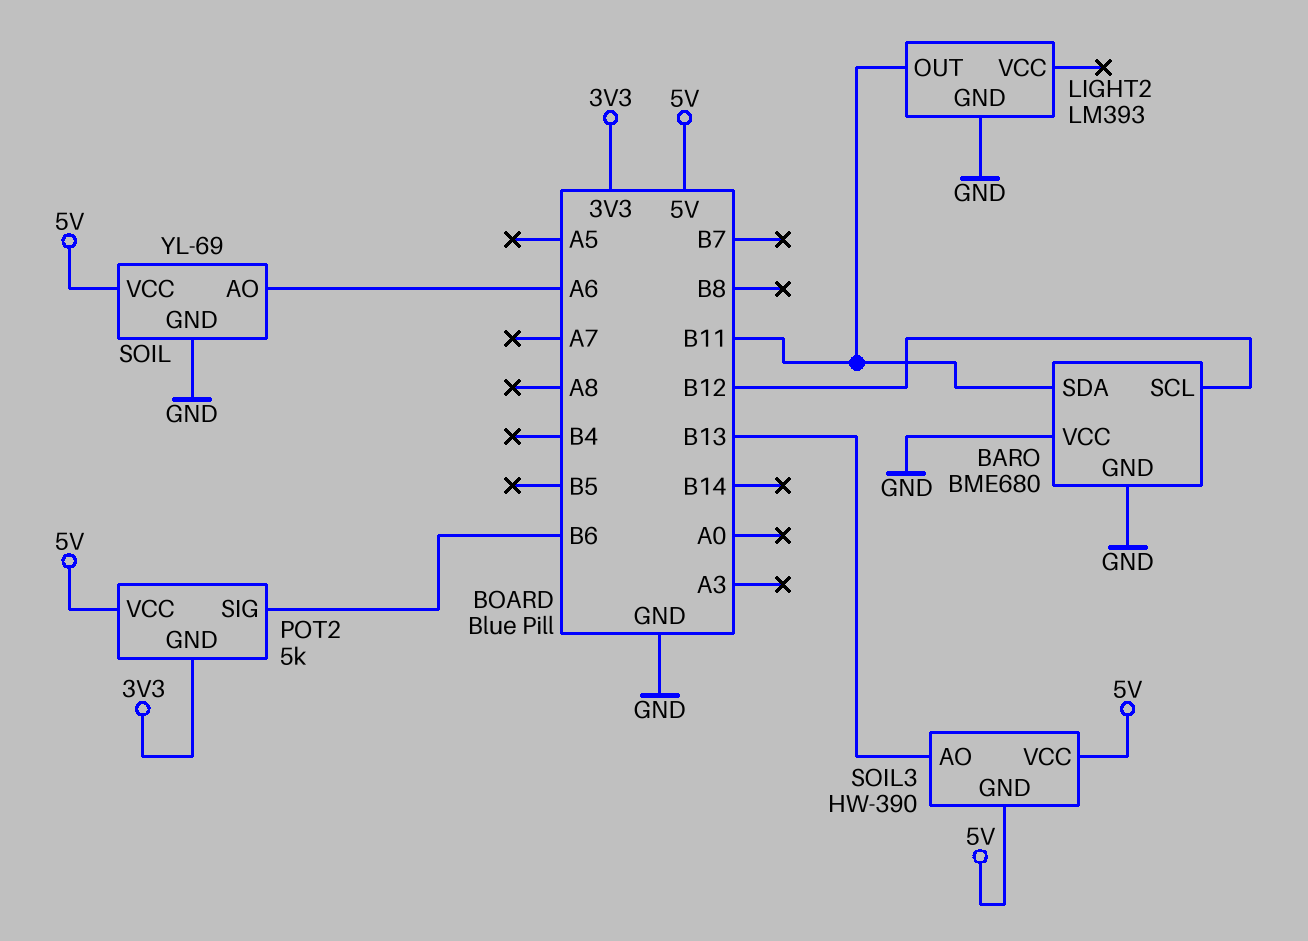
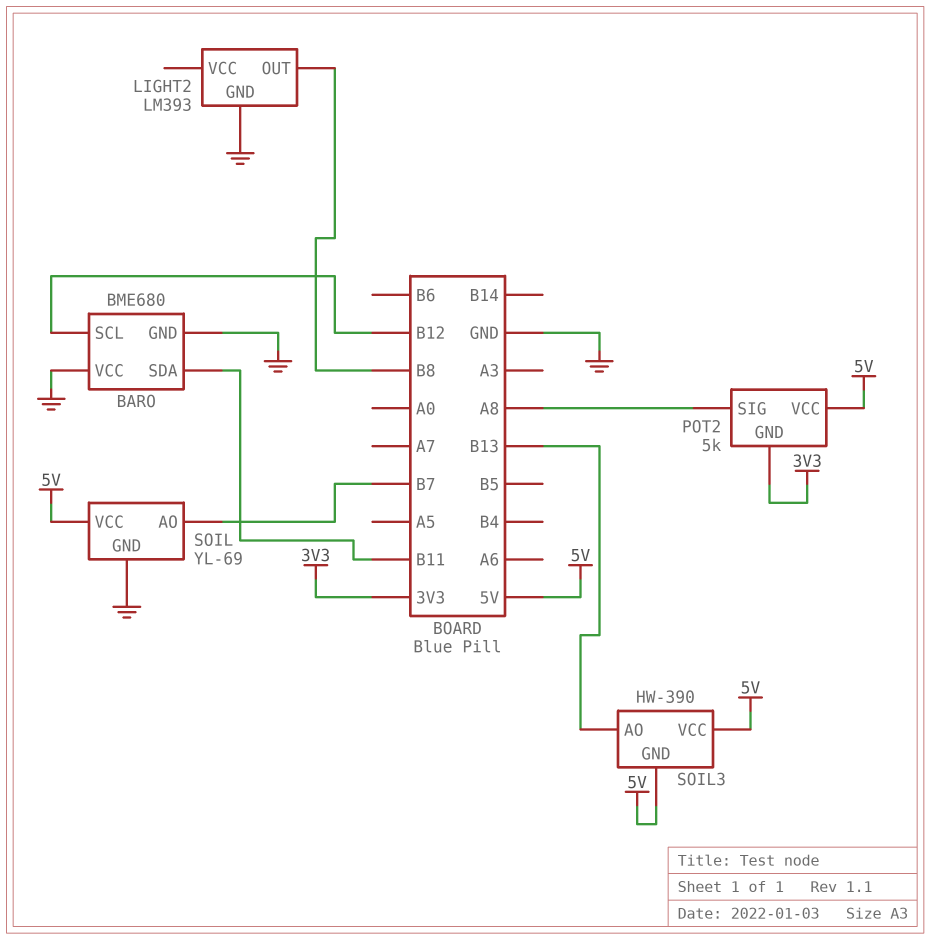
LIGHT2 pin OUT: B11 -> B8
POT2 pin SIG: B6 -> A8
SOIL pin AO: A6 -> B7

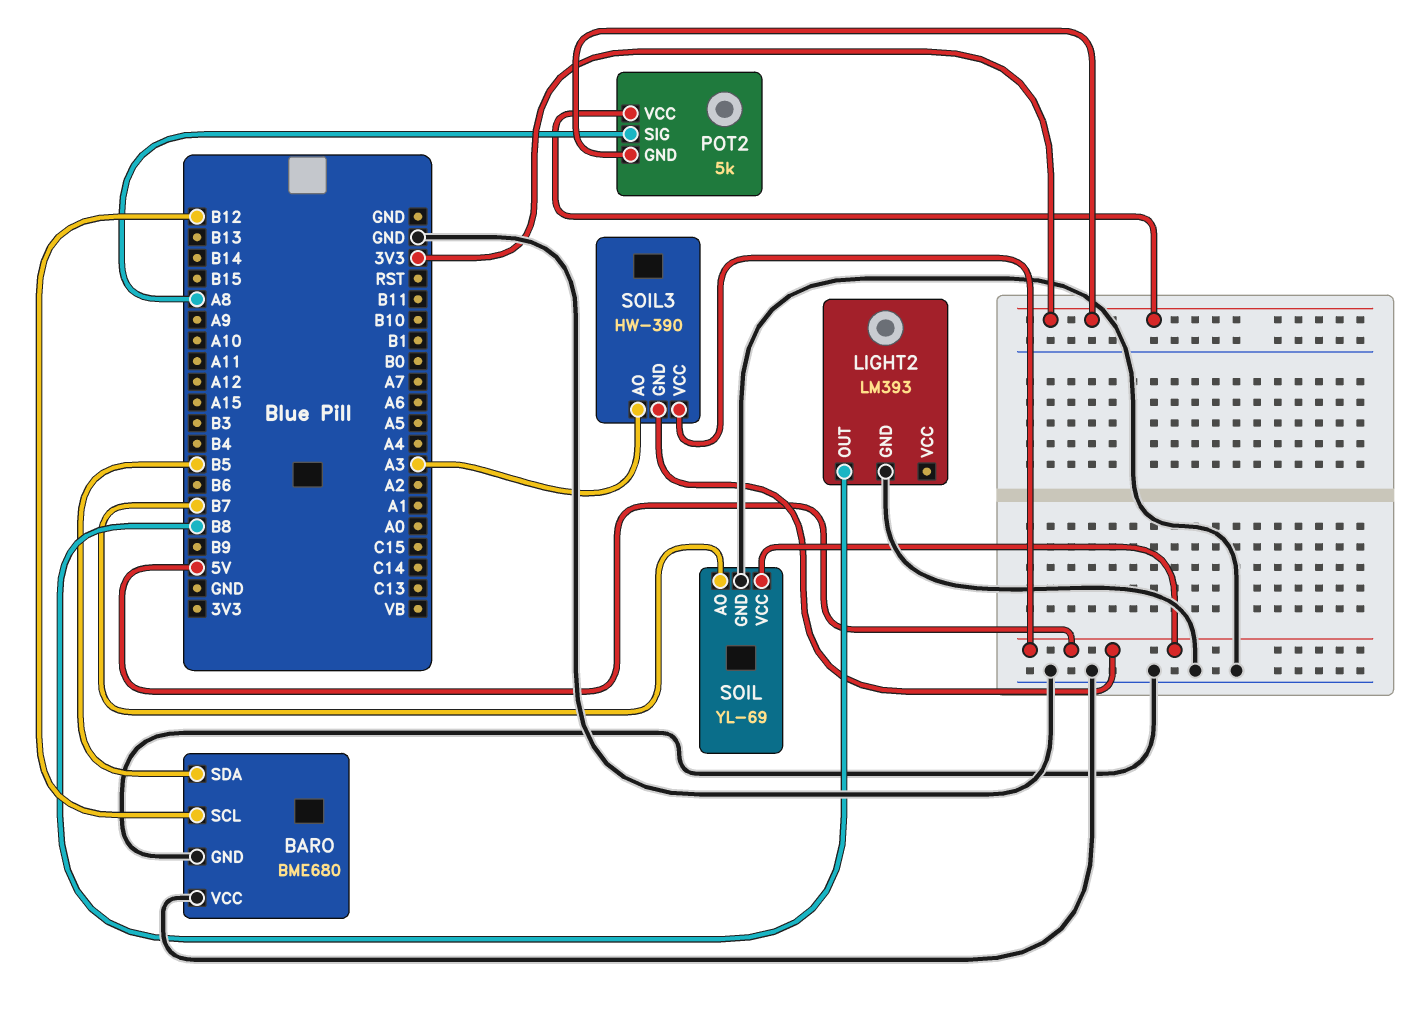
BARO pin SDA: B11 -> B5
POT2 pin VCC: 5V -> 3V3
SOIL3 pin AO: B13 -> A3

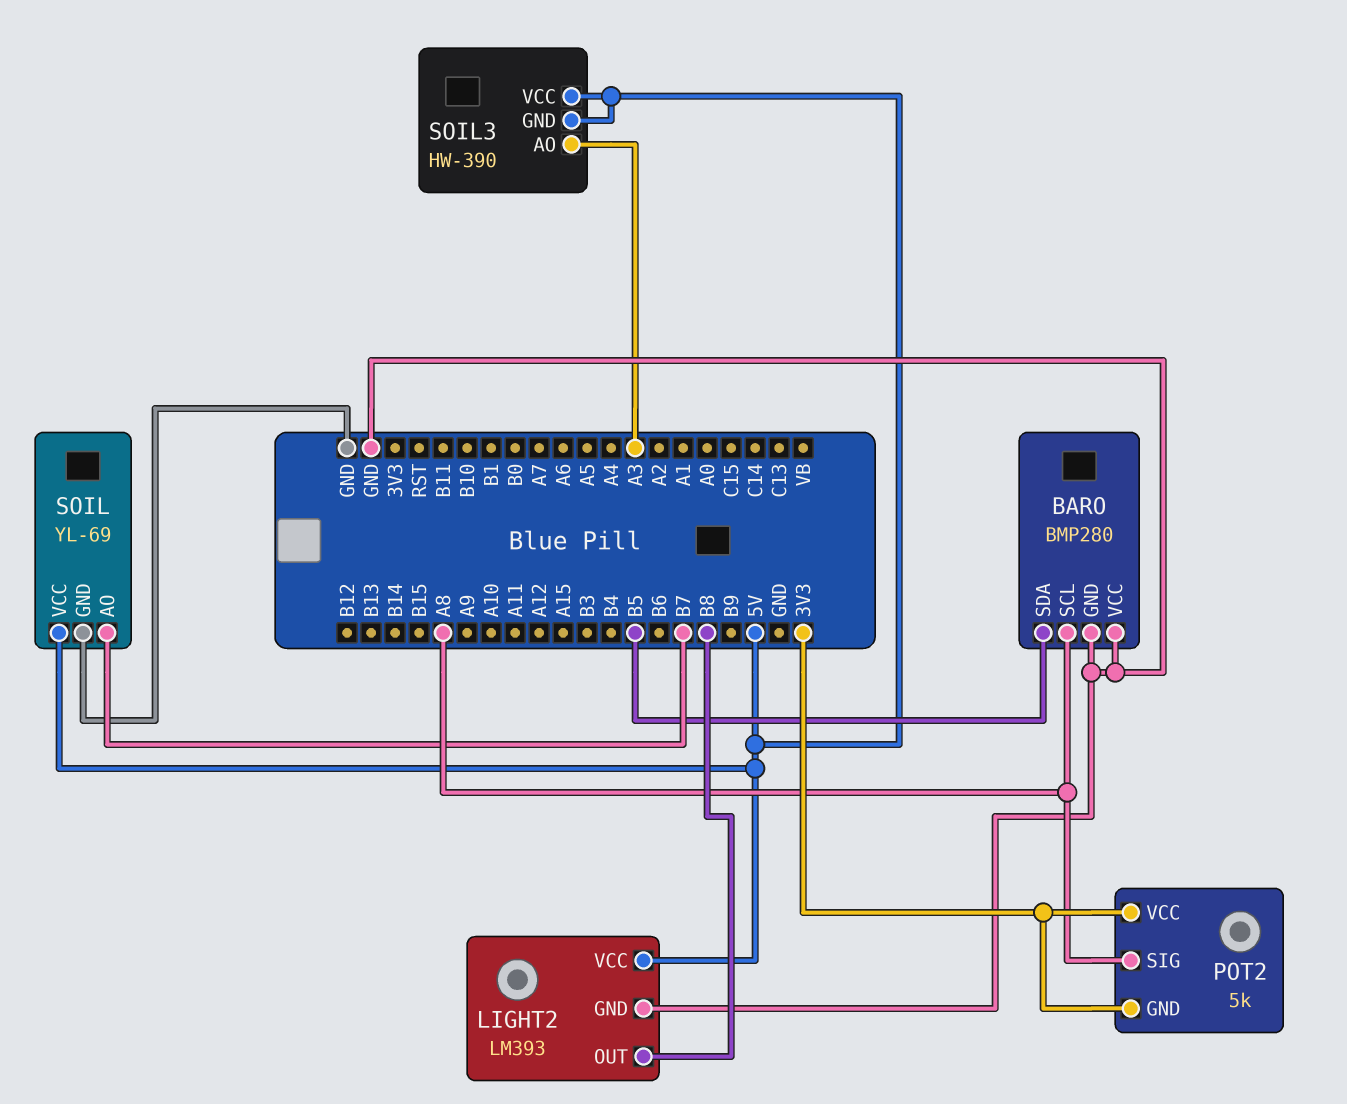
BARO: BME680 -> BMP280
BARO pin SCL: B12 -> A8
LIGHT2 pin VCC: none -> 5V

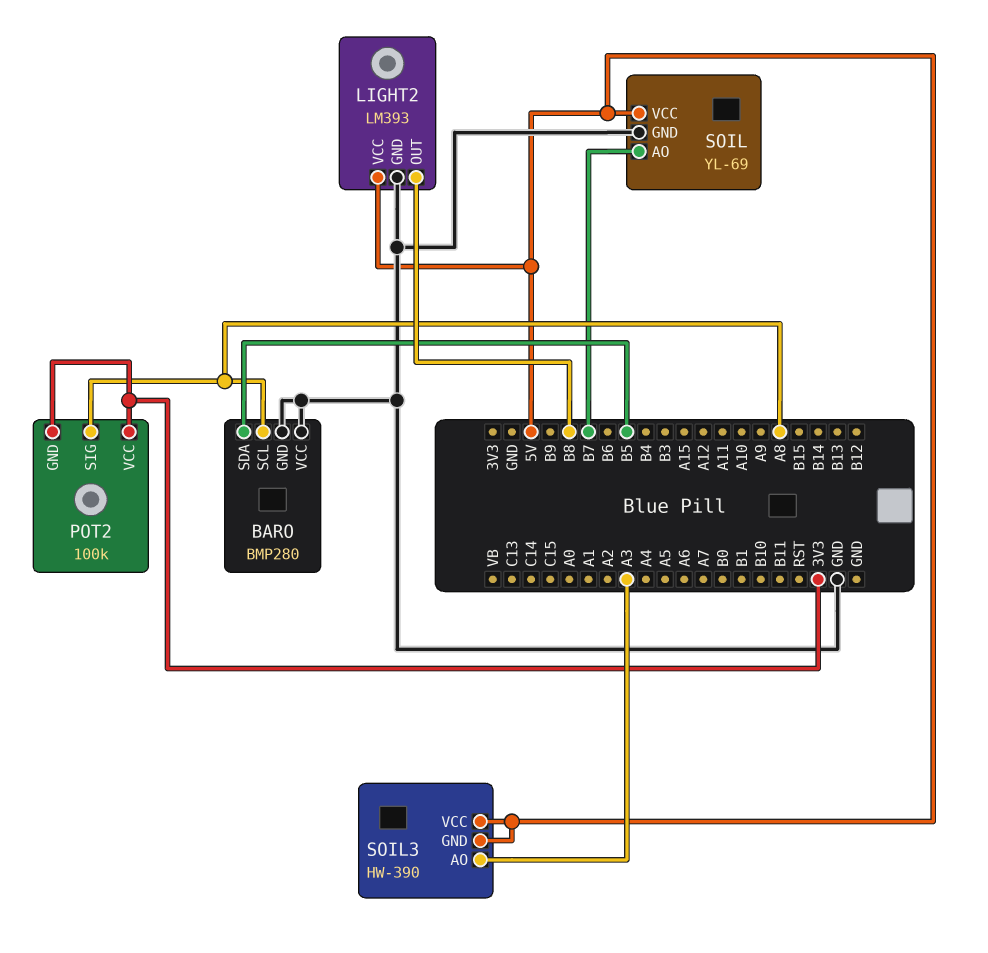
POT2: 5k -> 100k

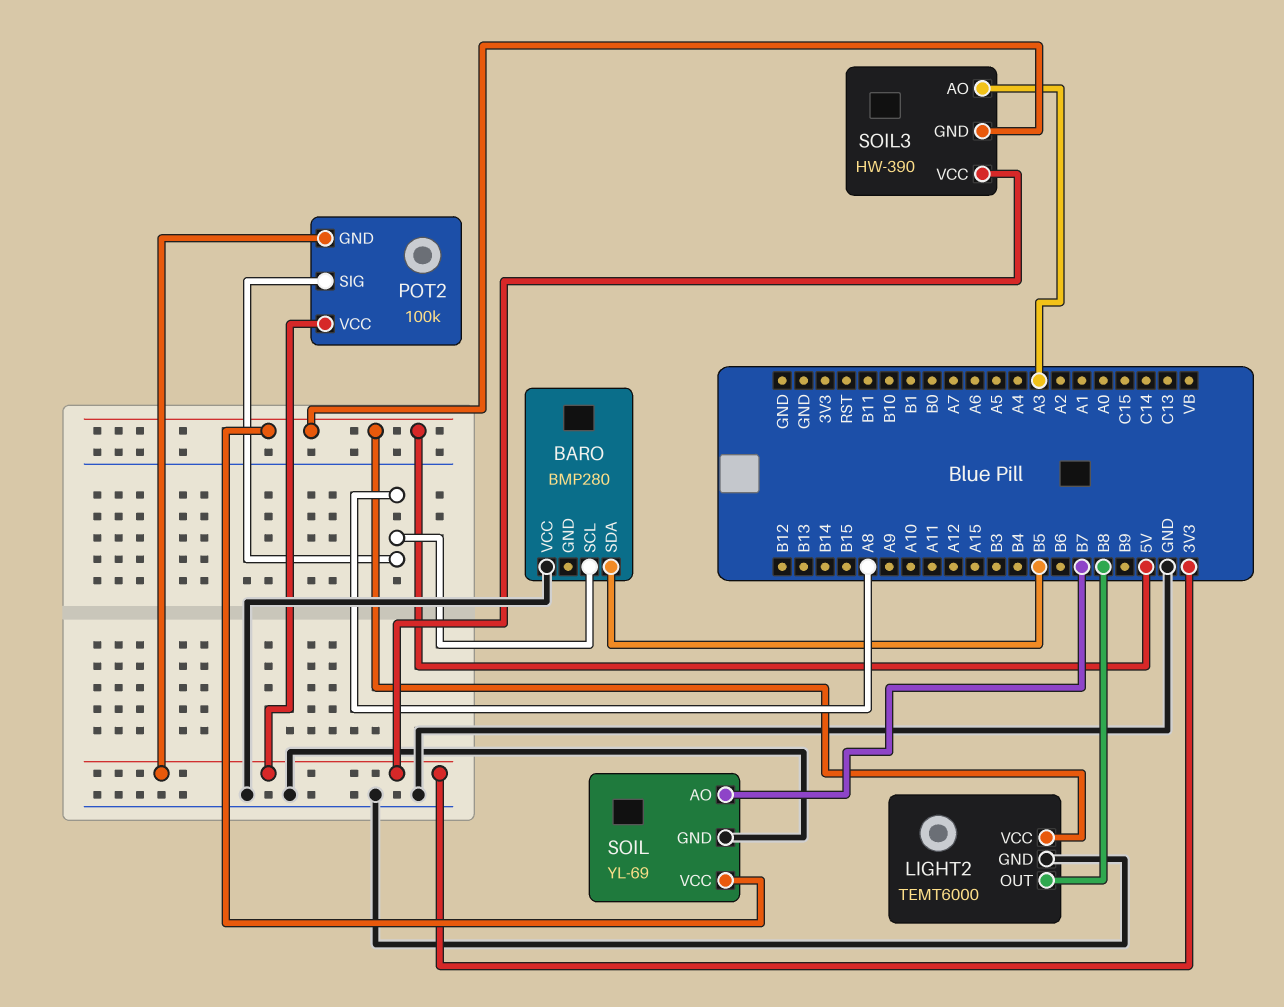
BARO pin GND: GND -> none
LIGHT2: LM393 -> TEMT6000
SOIL3 pin VCC: 5V -> 3V3

